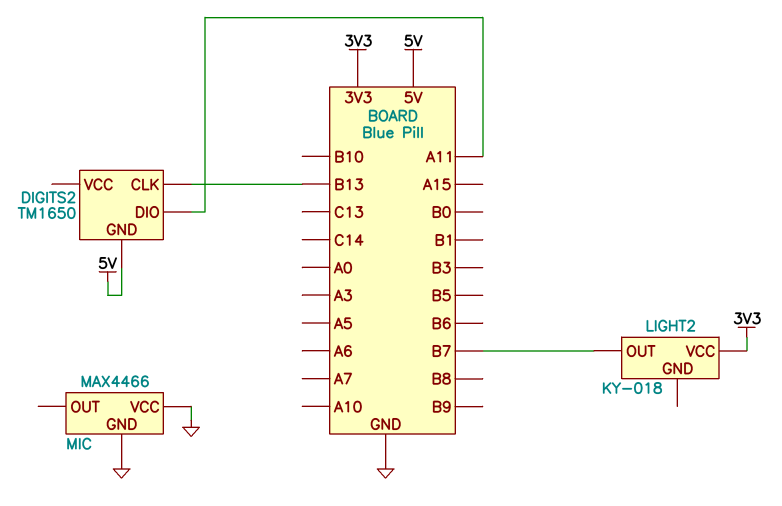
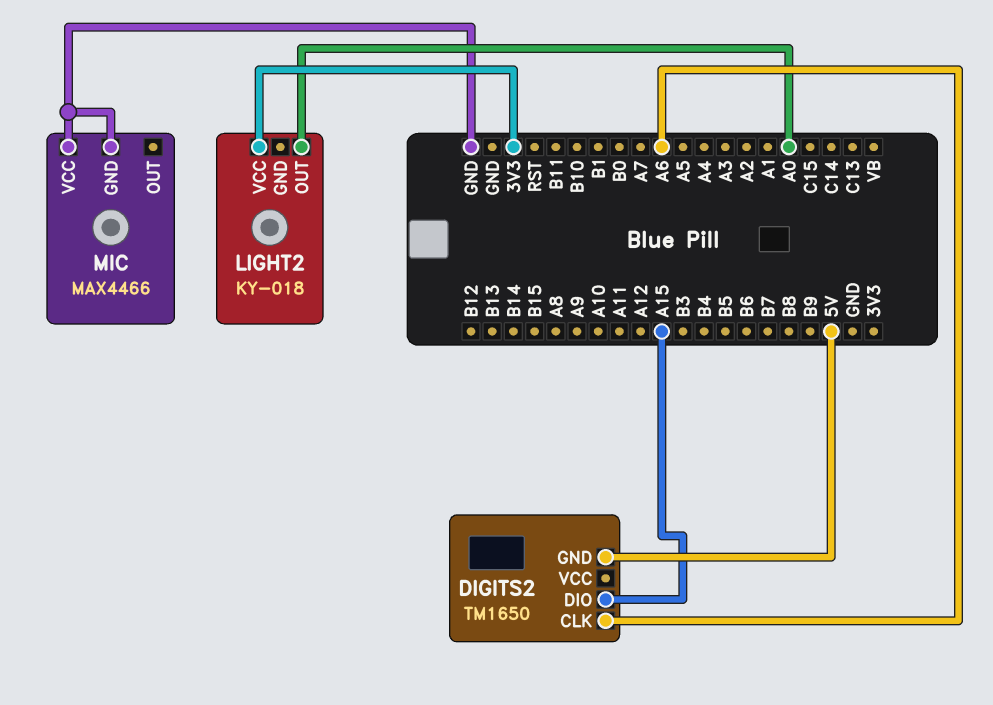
DIGITS2 pin CLK: B13 -> A6
DIGITS2 pin DIO: A11 -> A15
LIGHT2 pin OUT: B7 -> A0

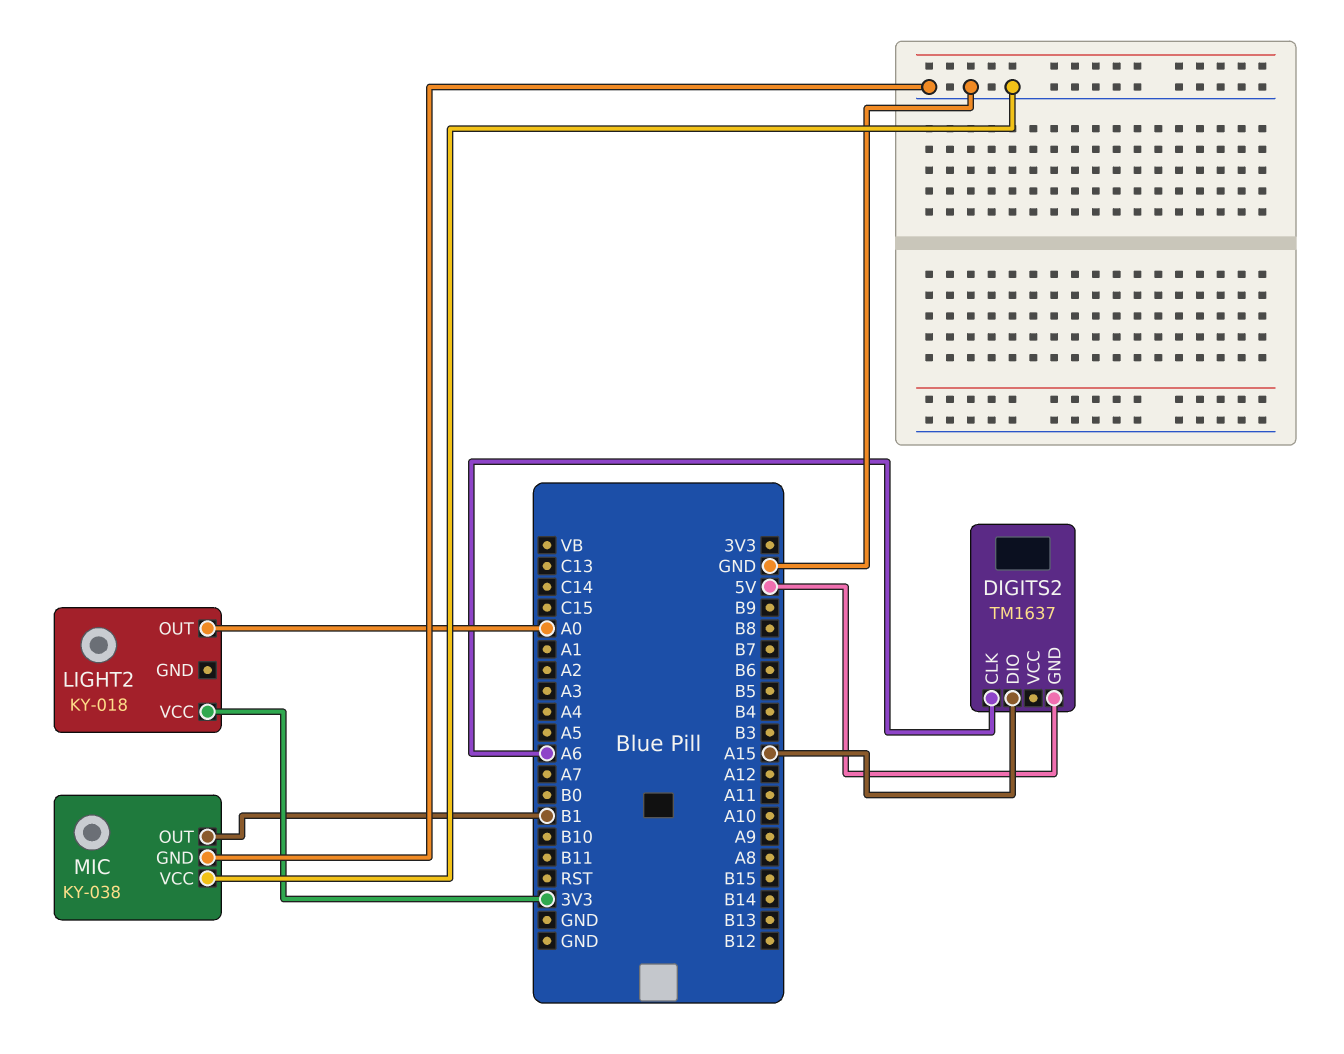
DIGITS2: TM1650 -> TM1637
MIC: MAX4466 -> KY-038
MIC pin OUT: none -> B1

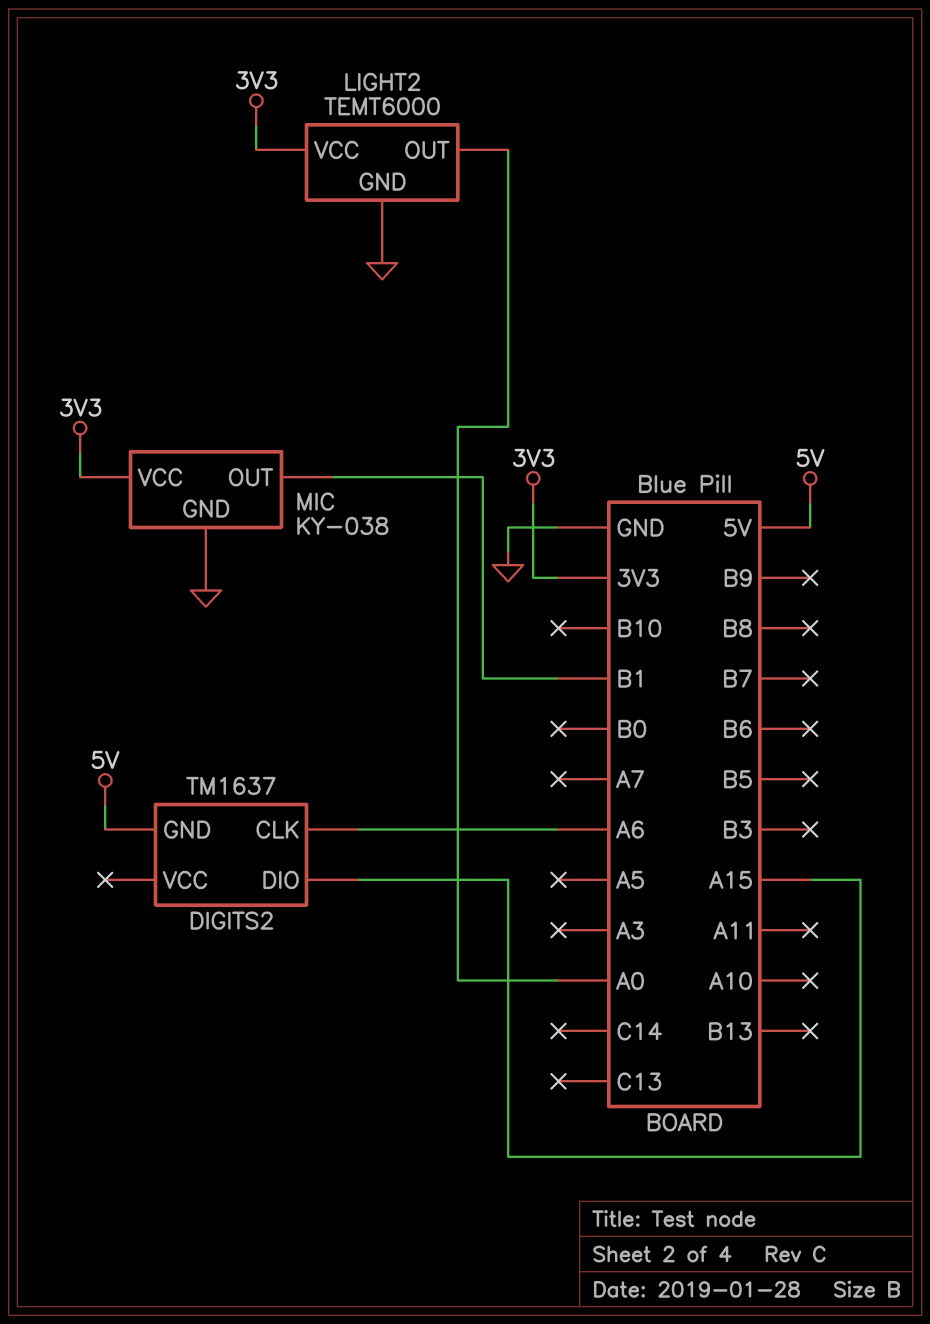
LIGHT2: KY-018 -> TEMT6000
LIGHT2 pin GND: none -> GND
MIC pin VCC: GND -> 3V3

